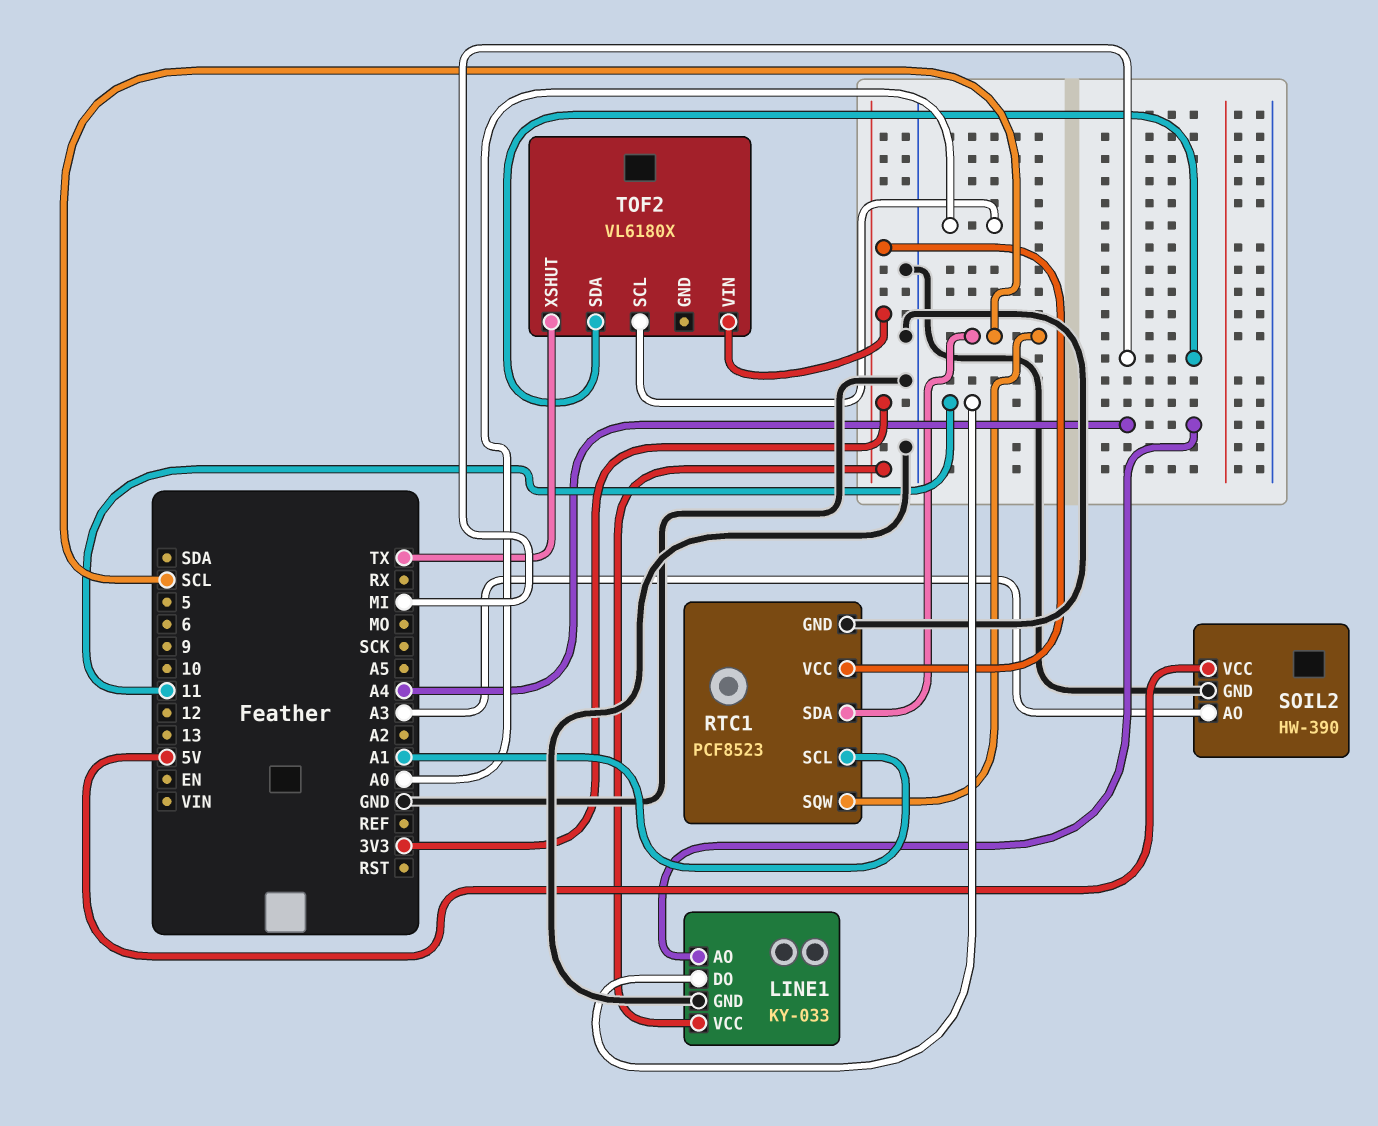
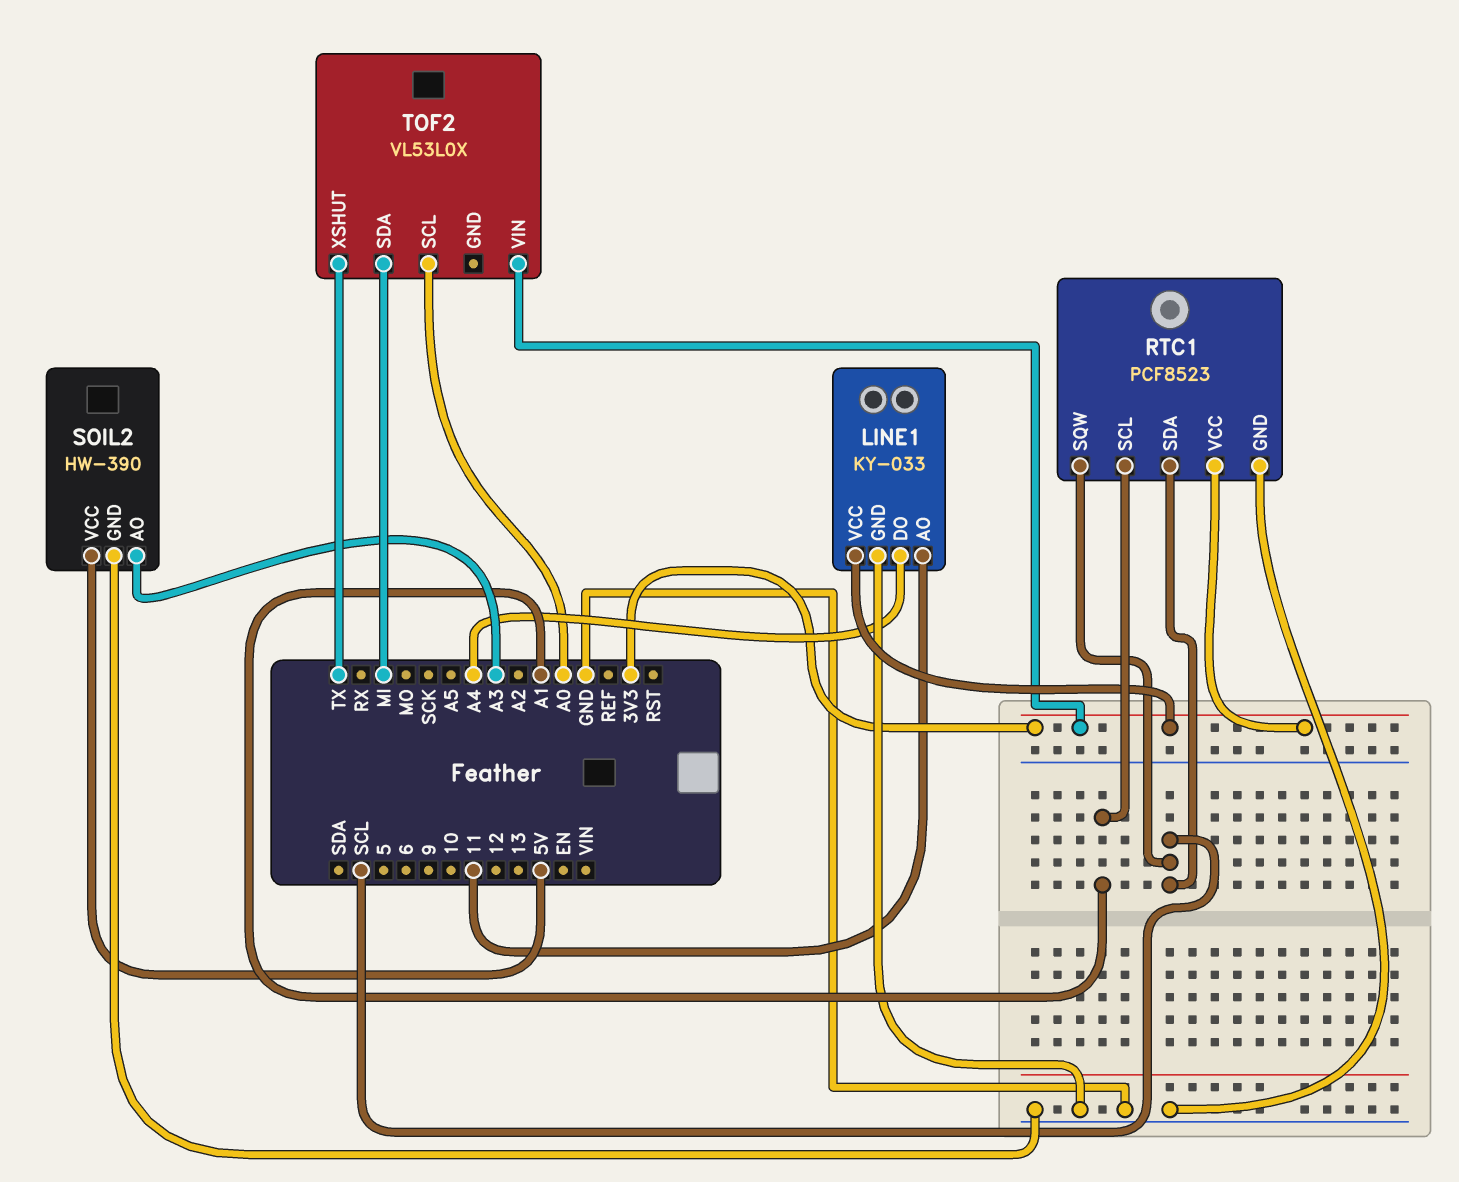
LINE1 pin AO: A4 -> 11
LINE1 pin DO: 11 -> A4
TOF2: VL6180X -> VL53L0X

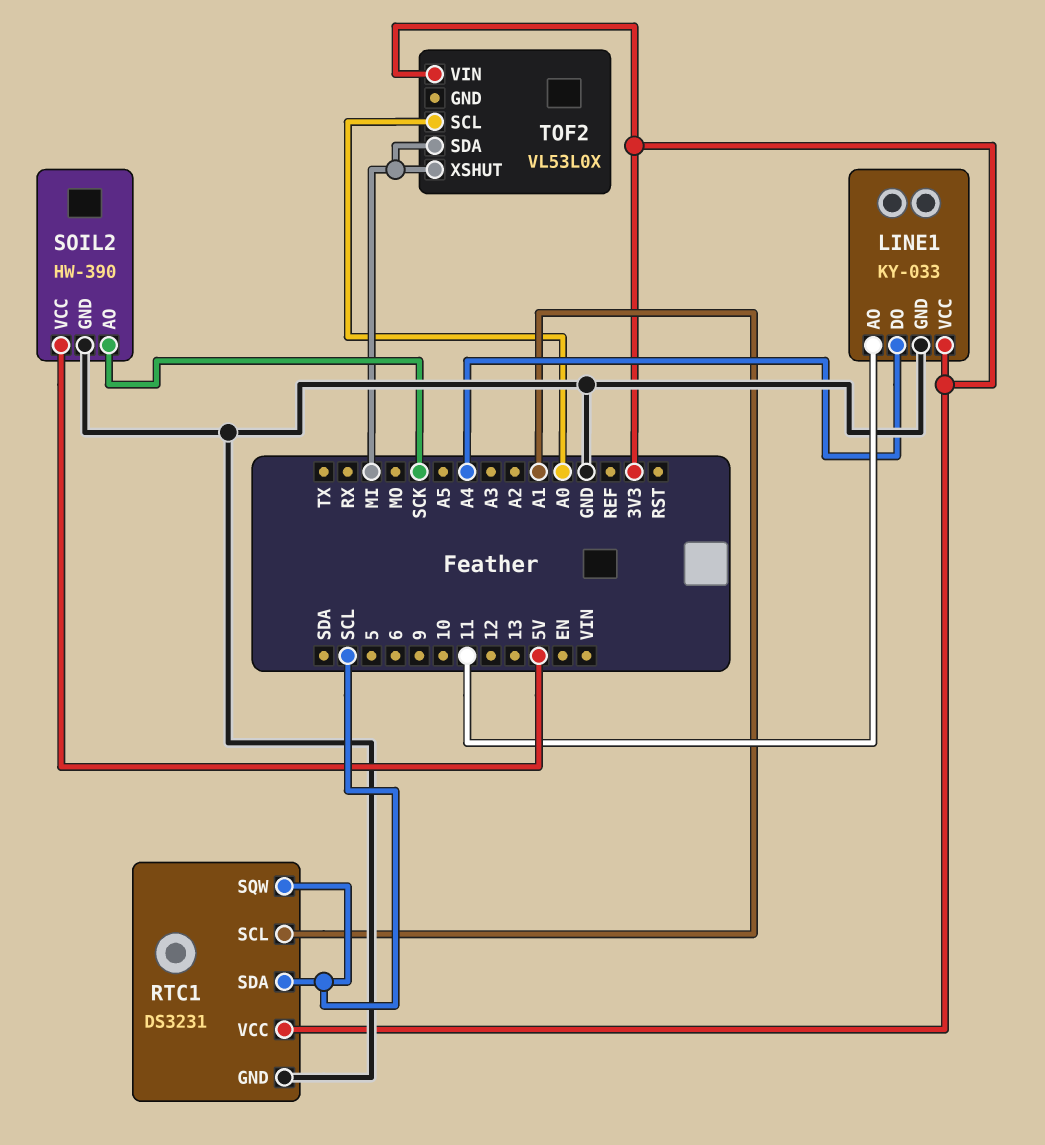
RTC1: PCF8523 -> DS3231
SOIL2 pin AO: A3 -> SCK
TOF2 pin XSHUT: TX -> MI

